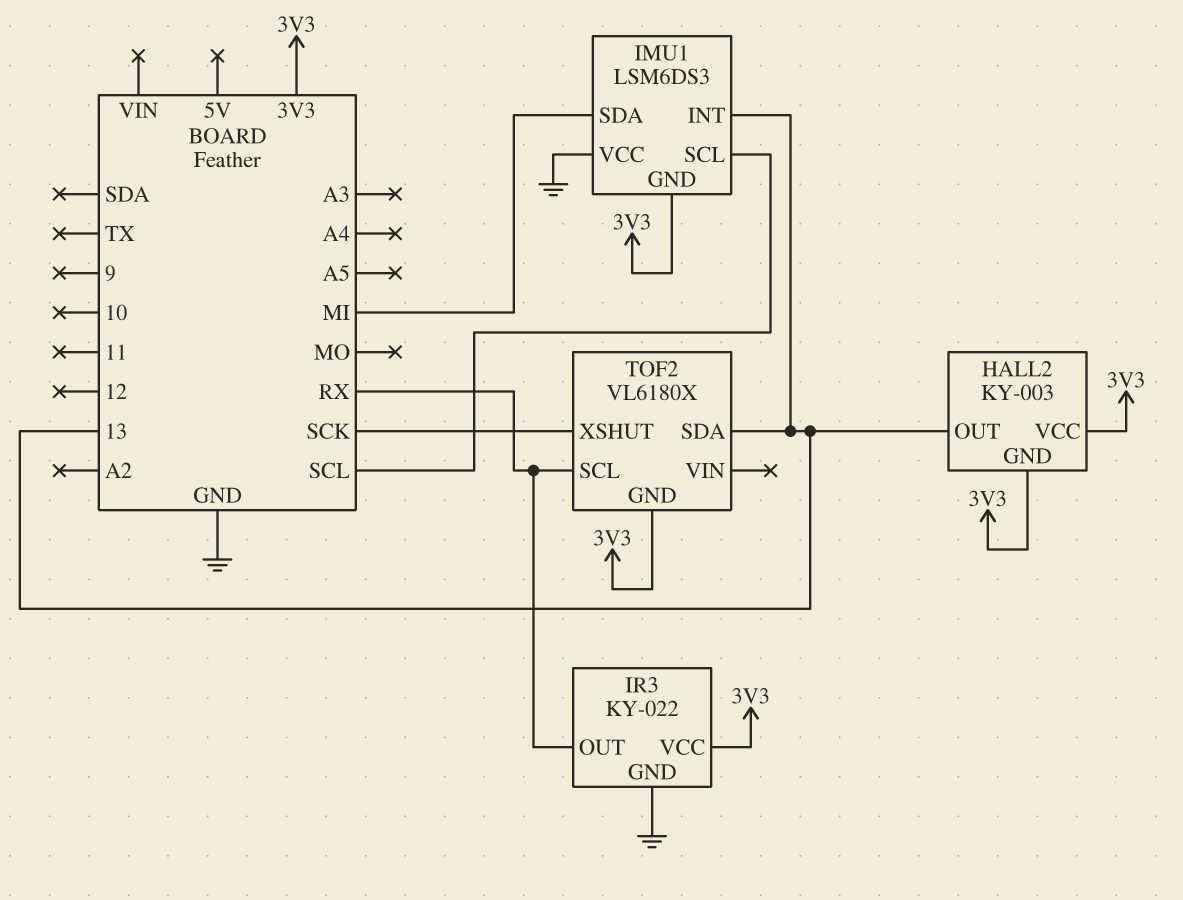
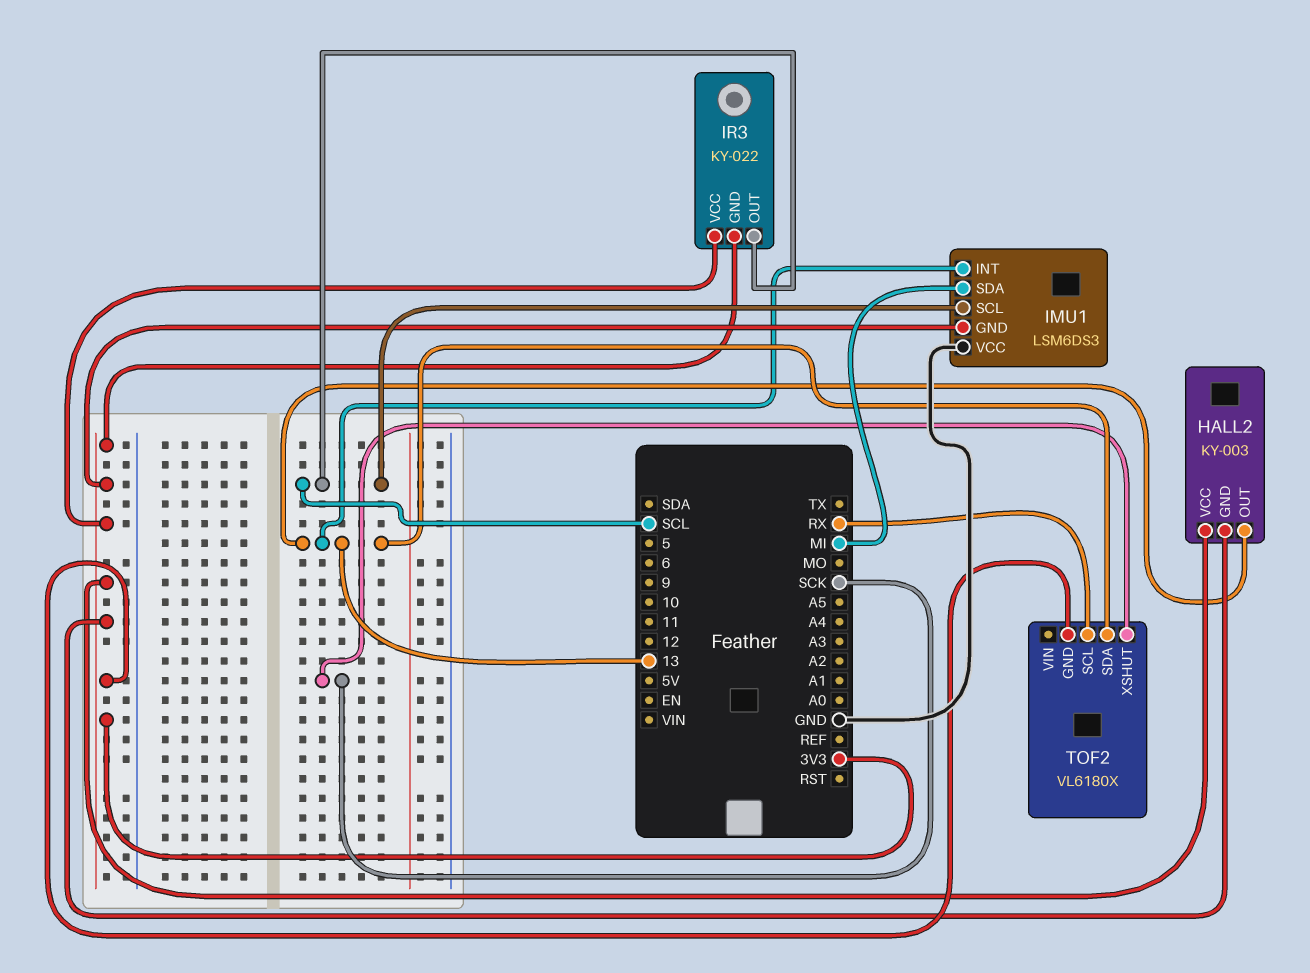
IR3 pin GND: GND -> 3V3
IR3 pin OUT: RX -> SCL

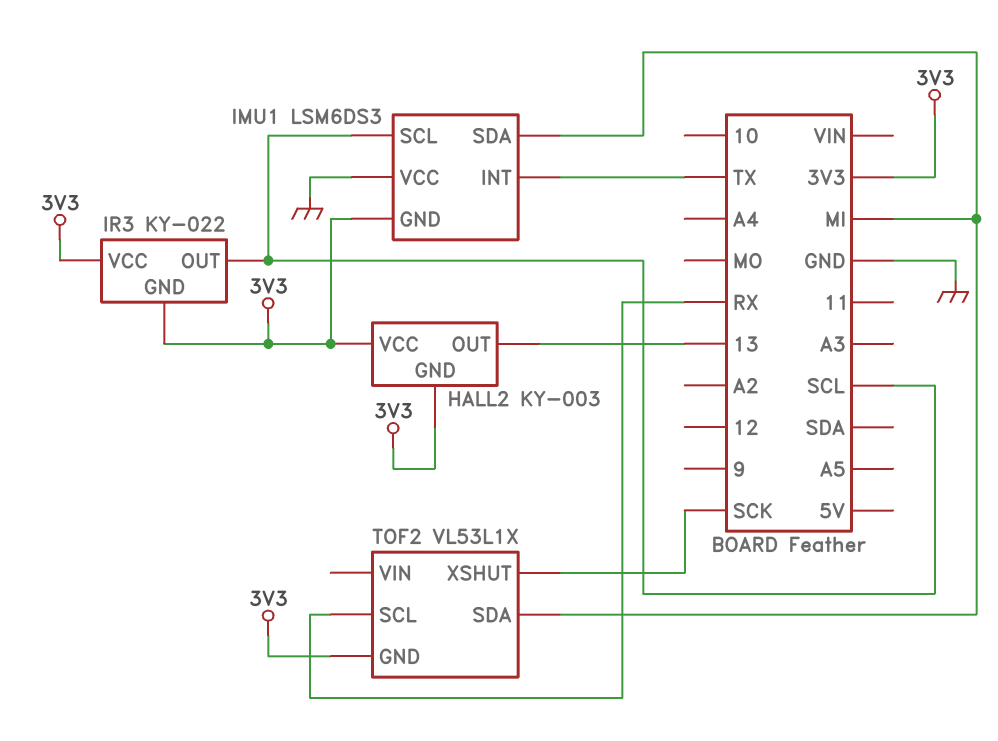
IMU1 pin INT: 13 -> TX
TOF2: VL6180X -> VL53L1X
TOF2 pin SDA: 13 -> MI

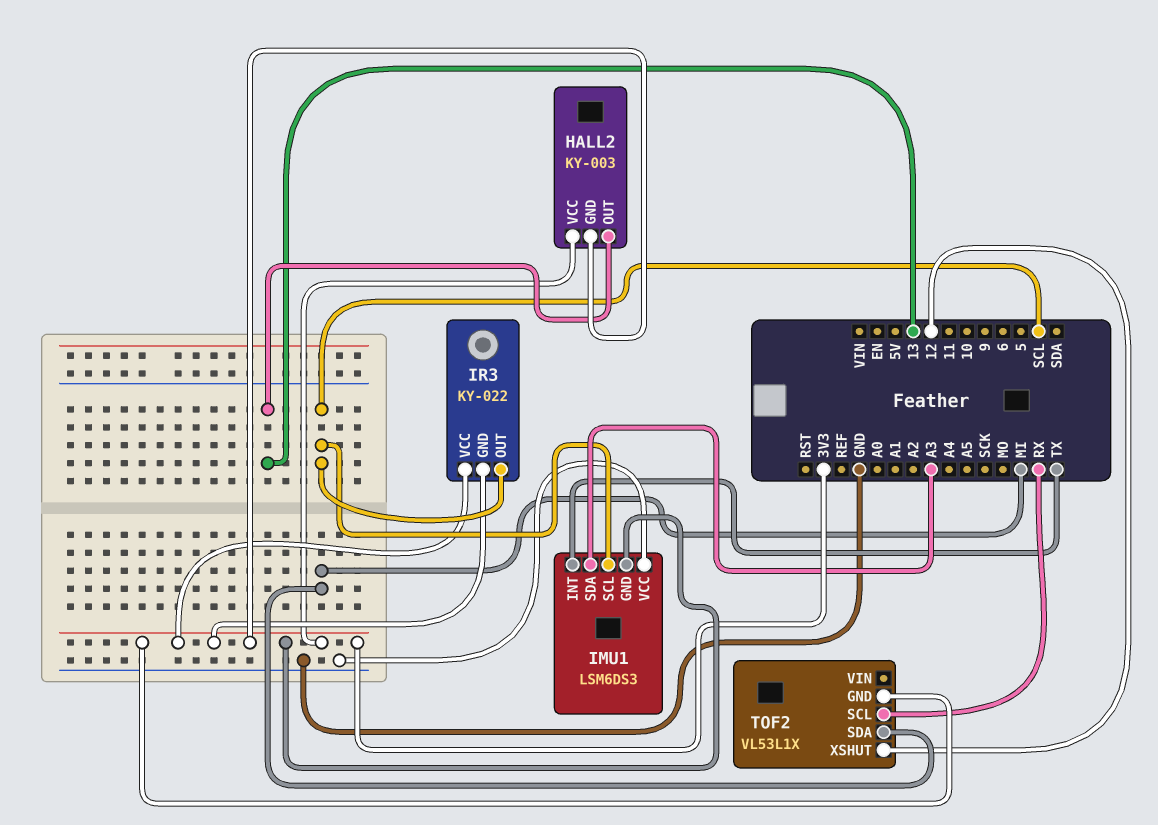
IMU1 pin SDA: MI -> A3
TOF2 pin XSHUT: SCK -> 12

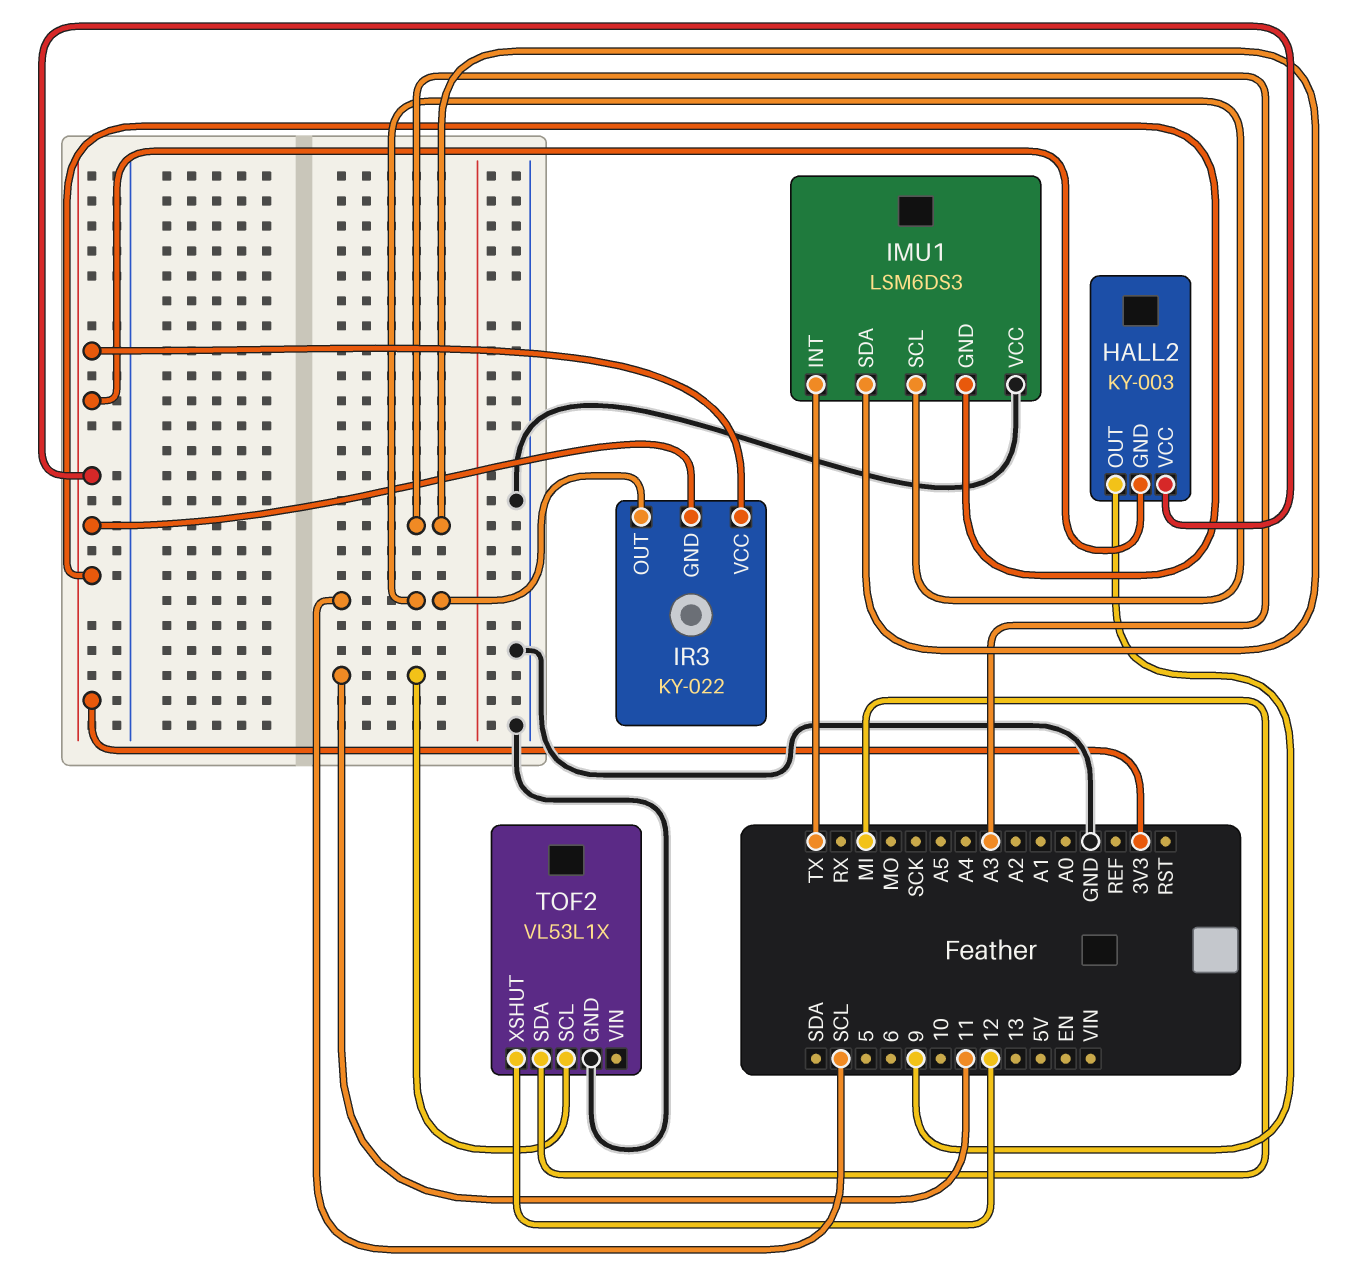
HALL2 pin OUT: 13 -> 9
TOF2 pin GND: 3V3 -> GND
TOF2 pin SCL: RX -> 11

